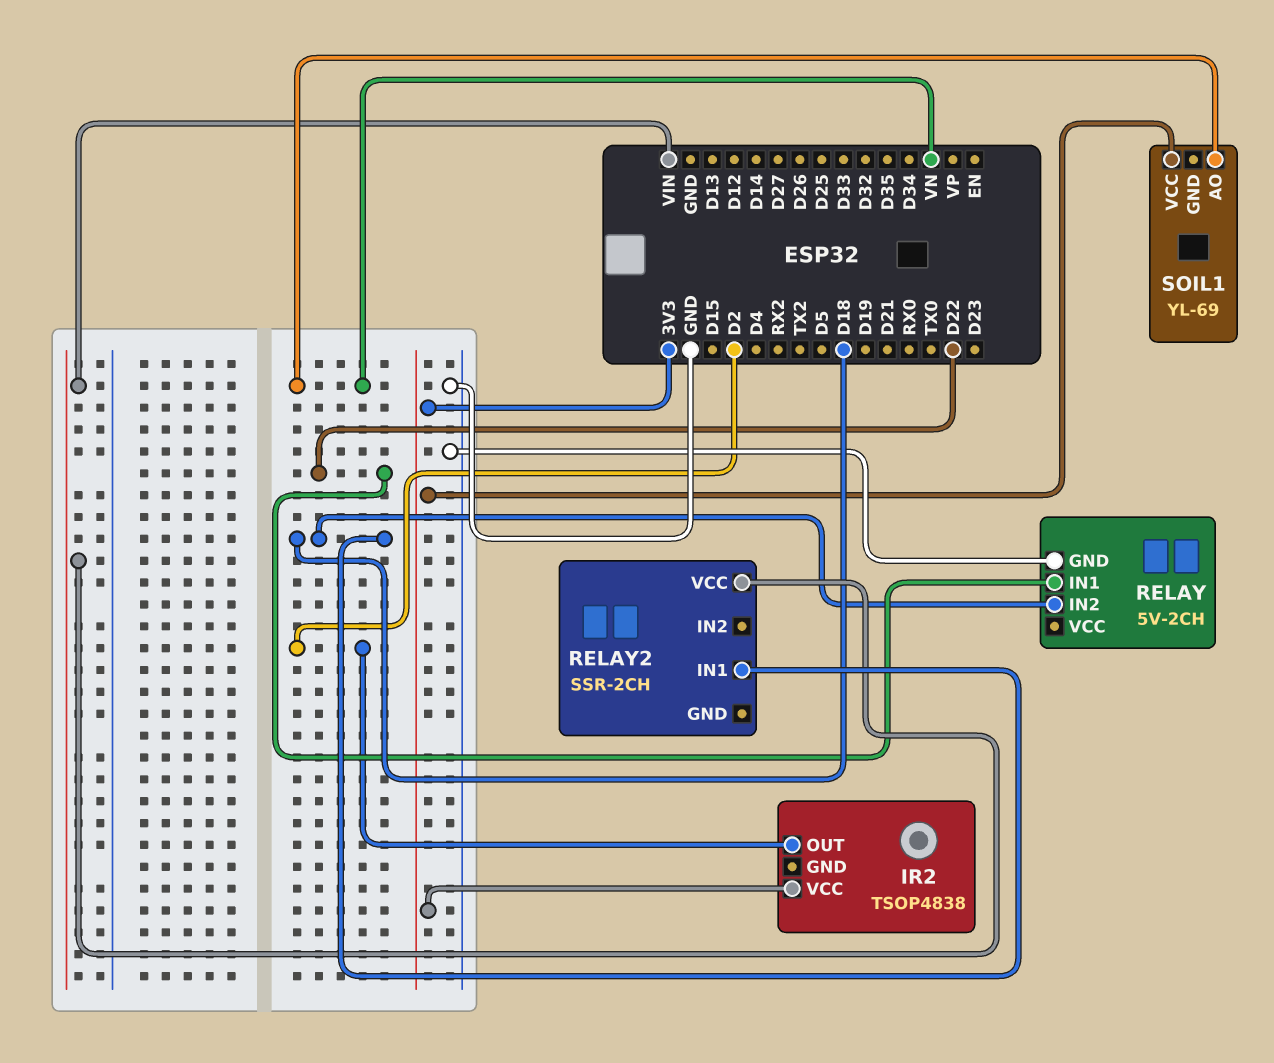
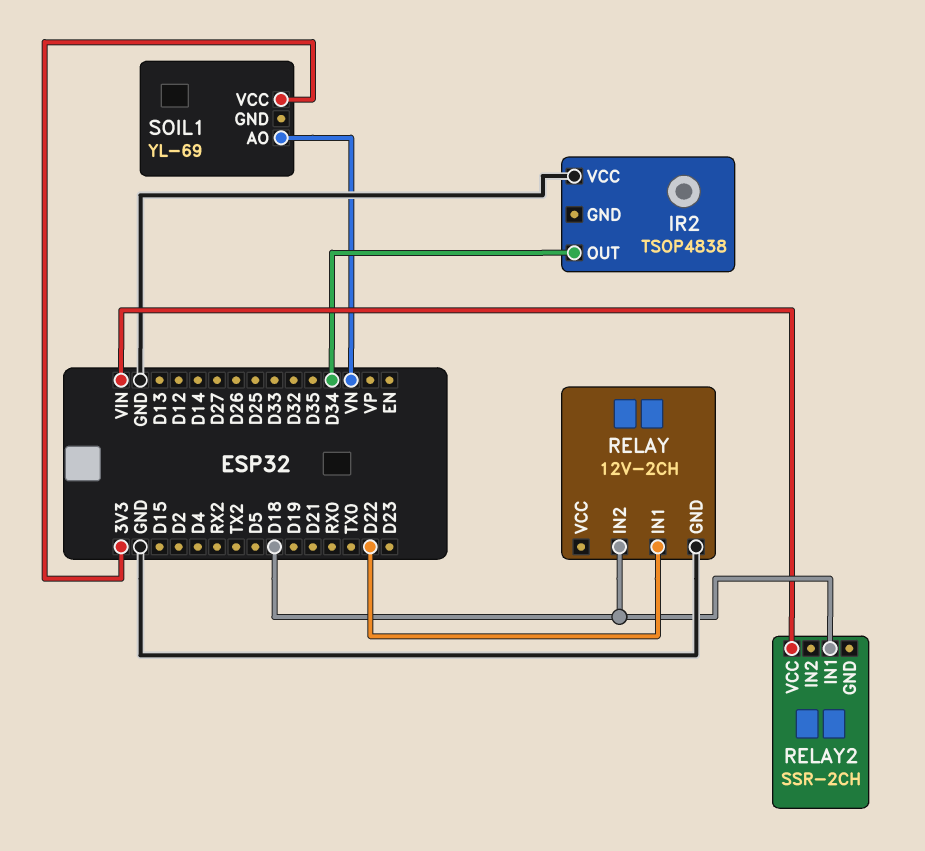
IR2 pin OUT: D2 -> D34
IR2 pin VCC: 3V3 -> GND
RELAY: 5V-2CH -> 12V-2CH

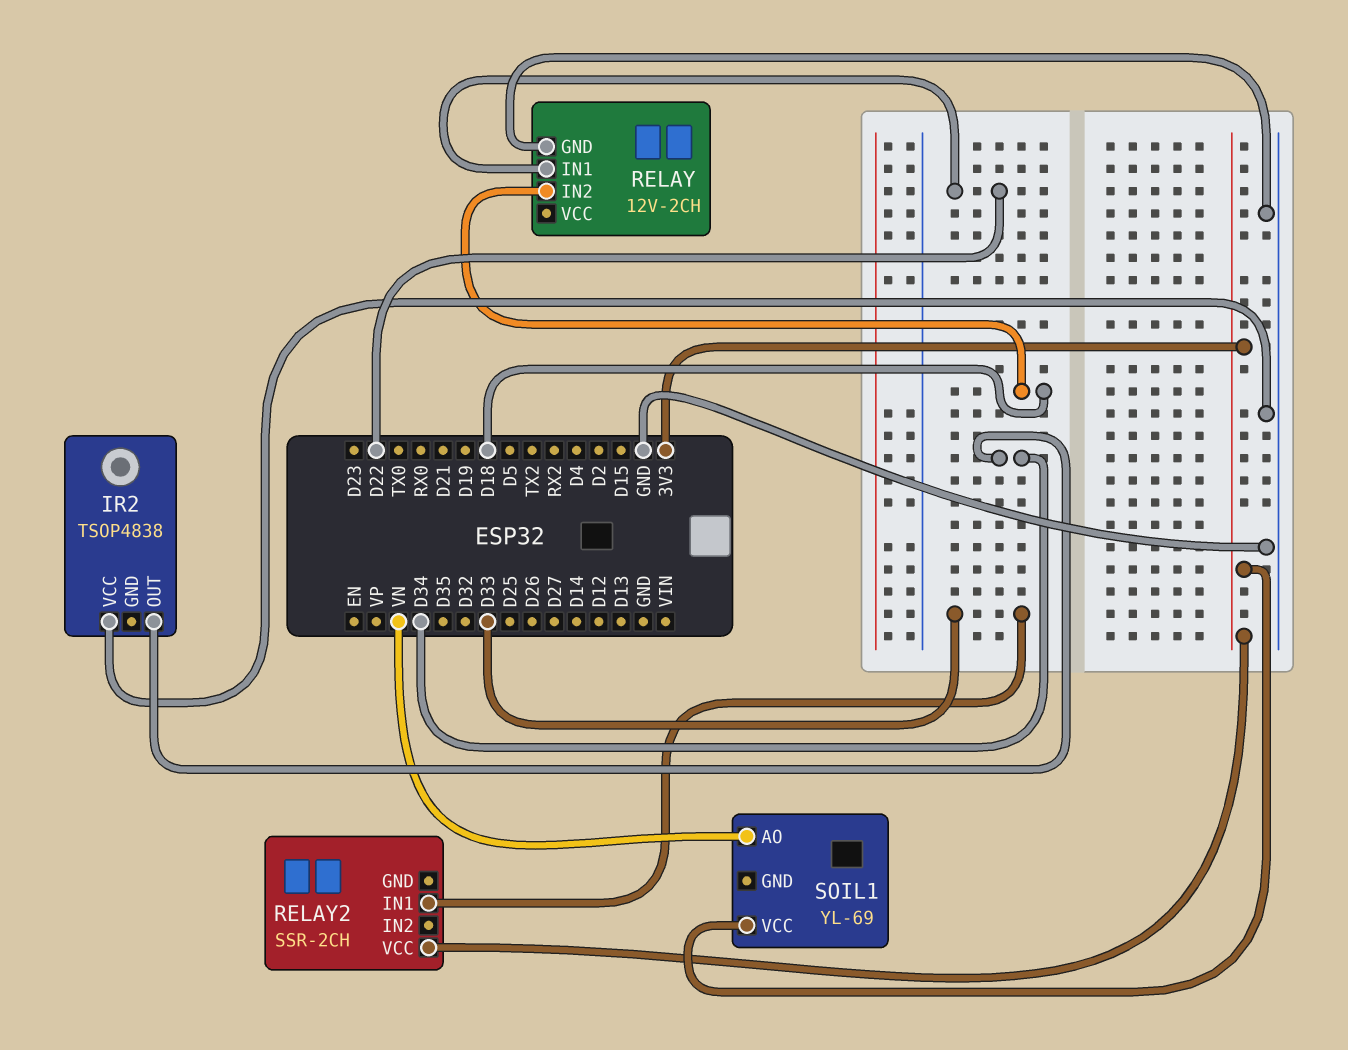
RELAY2 pin IN1: D18 -> D33
RELAY2 pin VCC: VIN -> 3V3

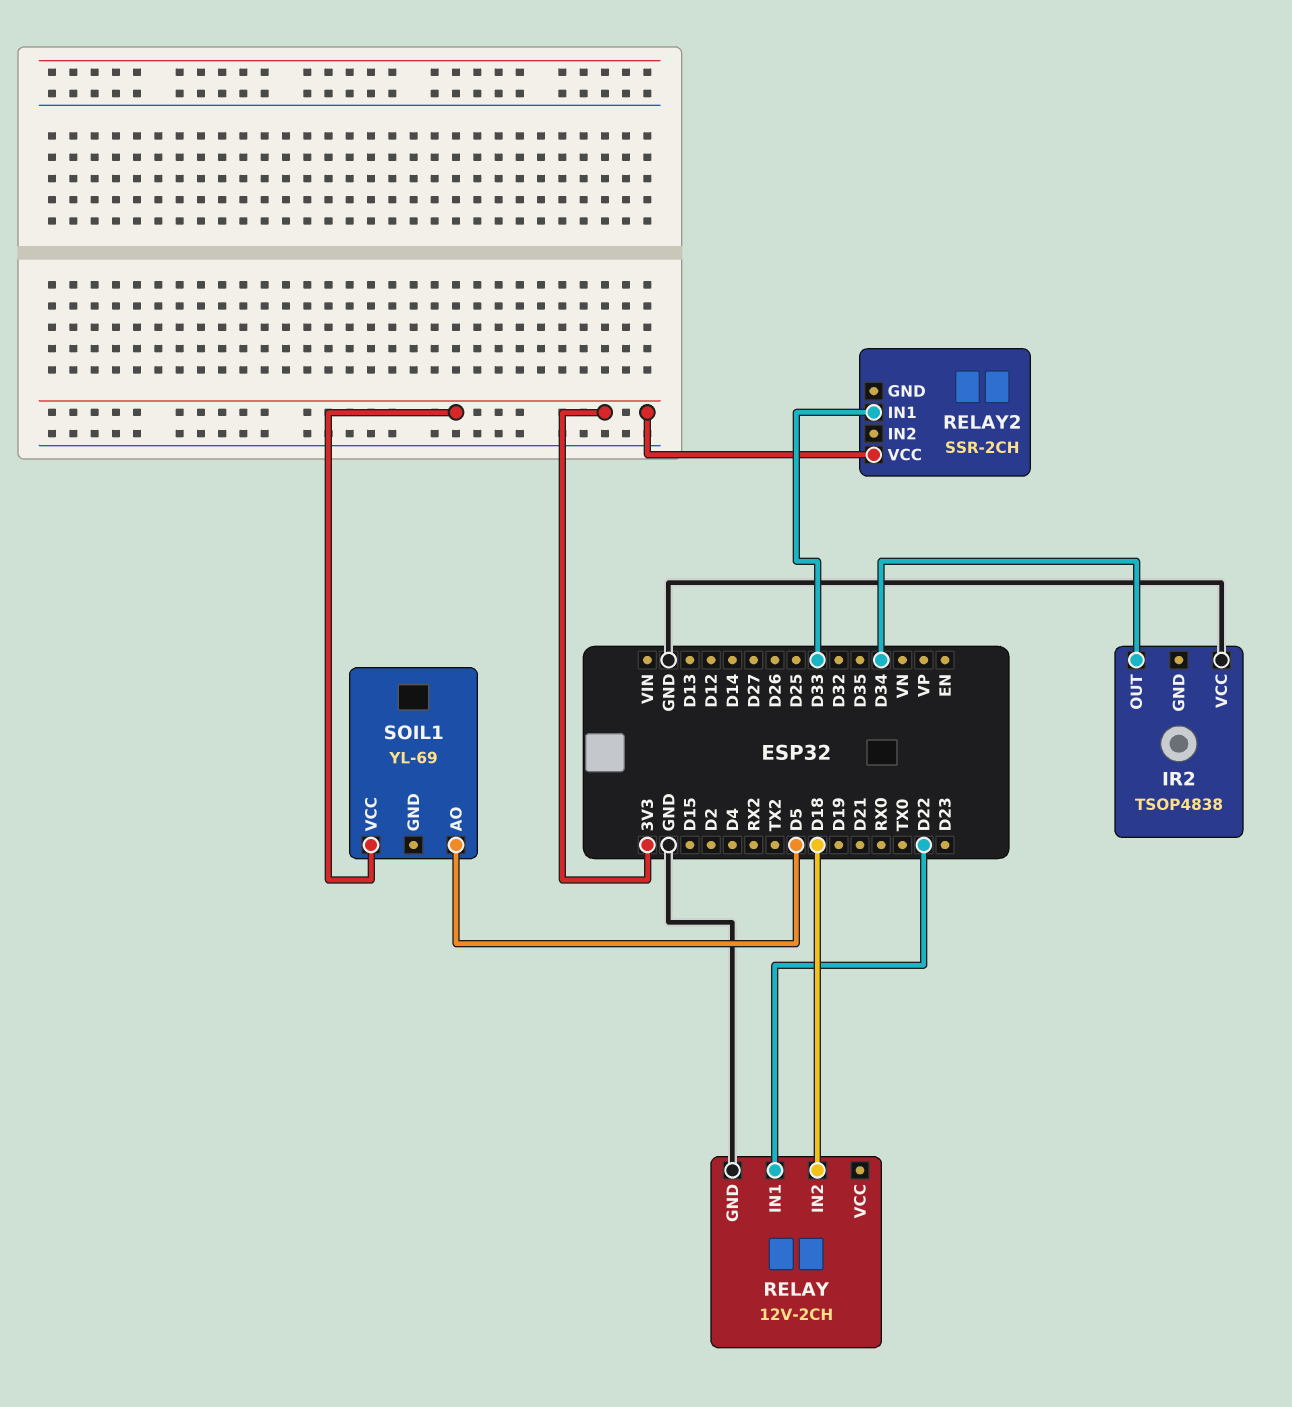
SOIL1 pin AO: VN -> D5

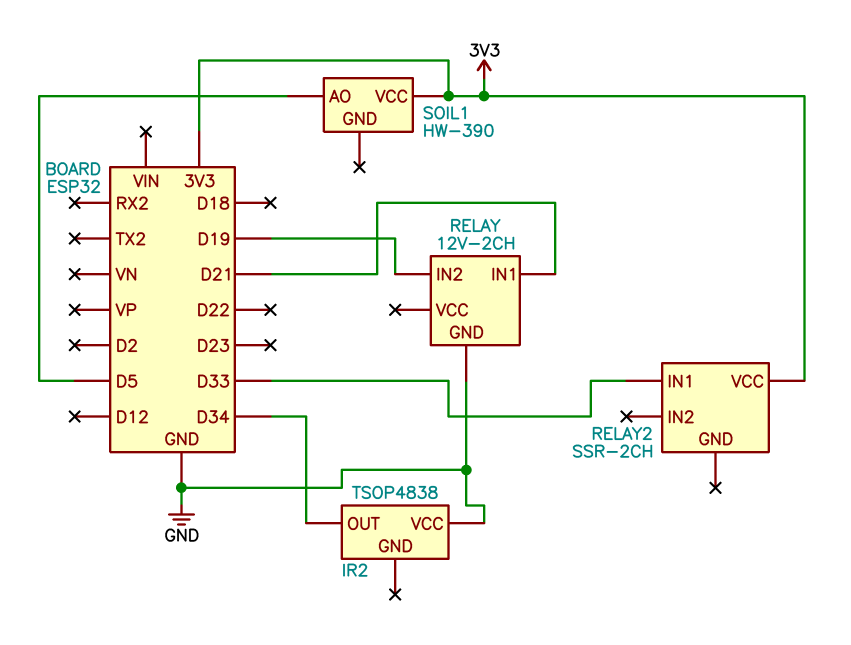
RELAY pin IN1: D22 -> D21
RELAY pin IN2: D18 -> D19
SOIL1: YL-69 -> HW-390

